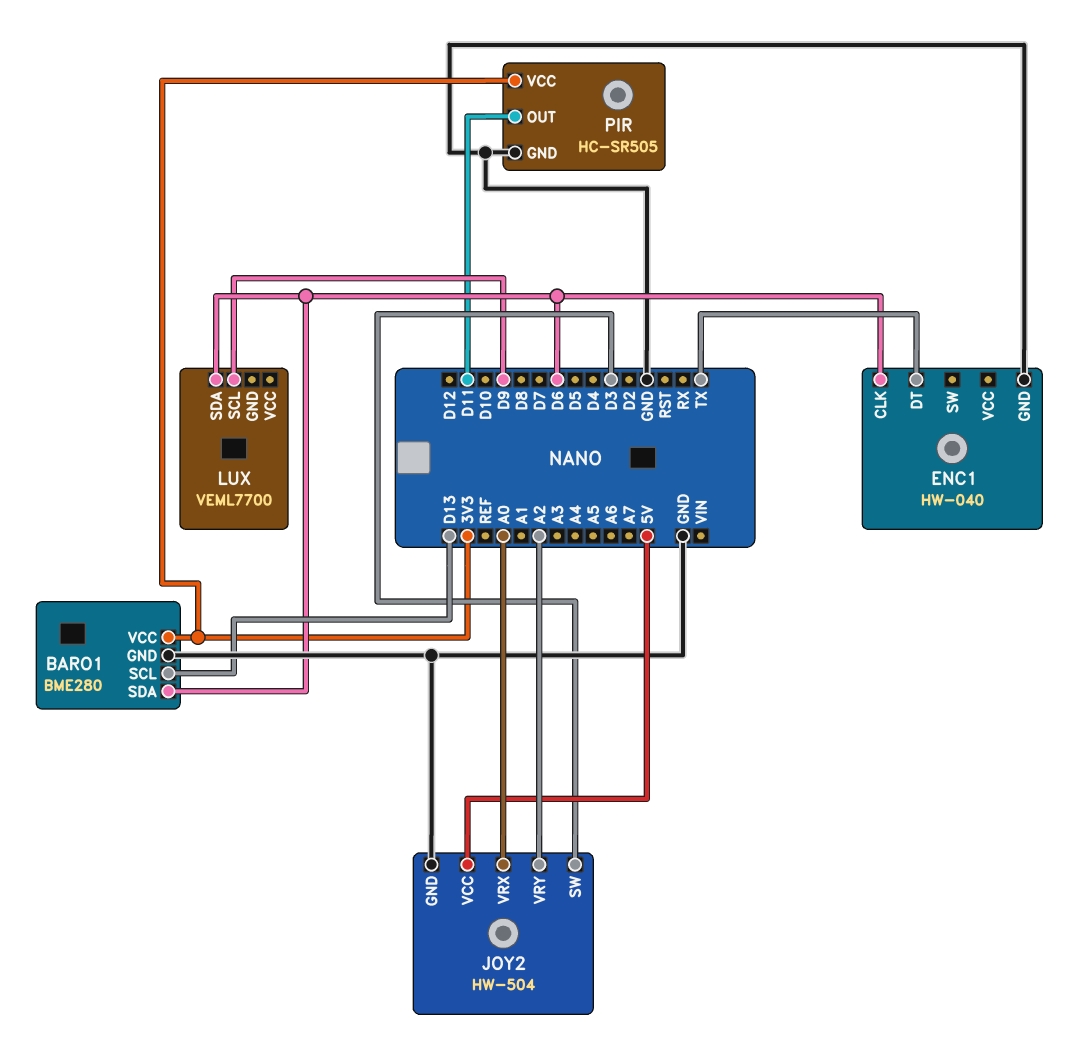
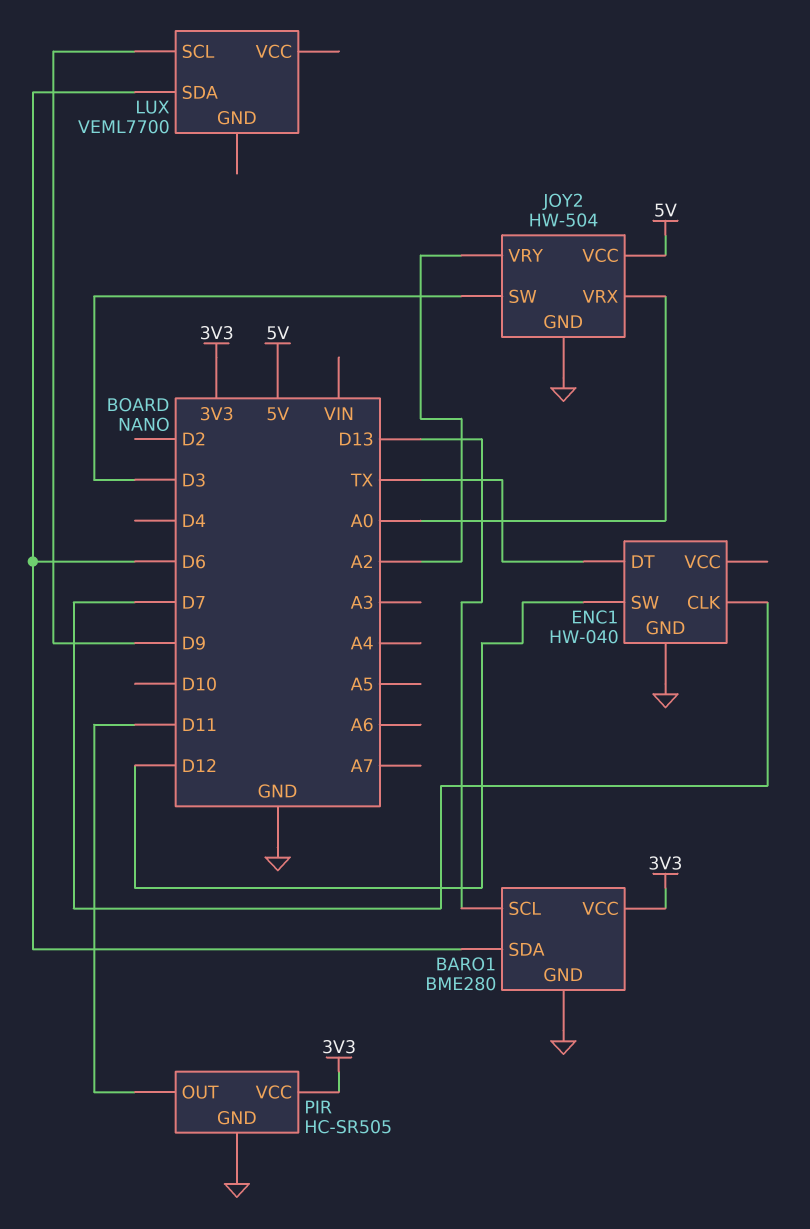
ENC1 pin CLK: D6 -> D7
ENC1 pin SW: none -> D12

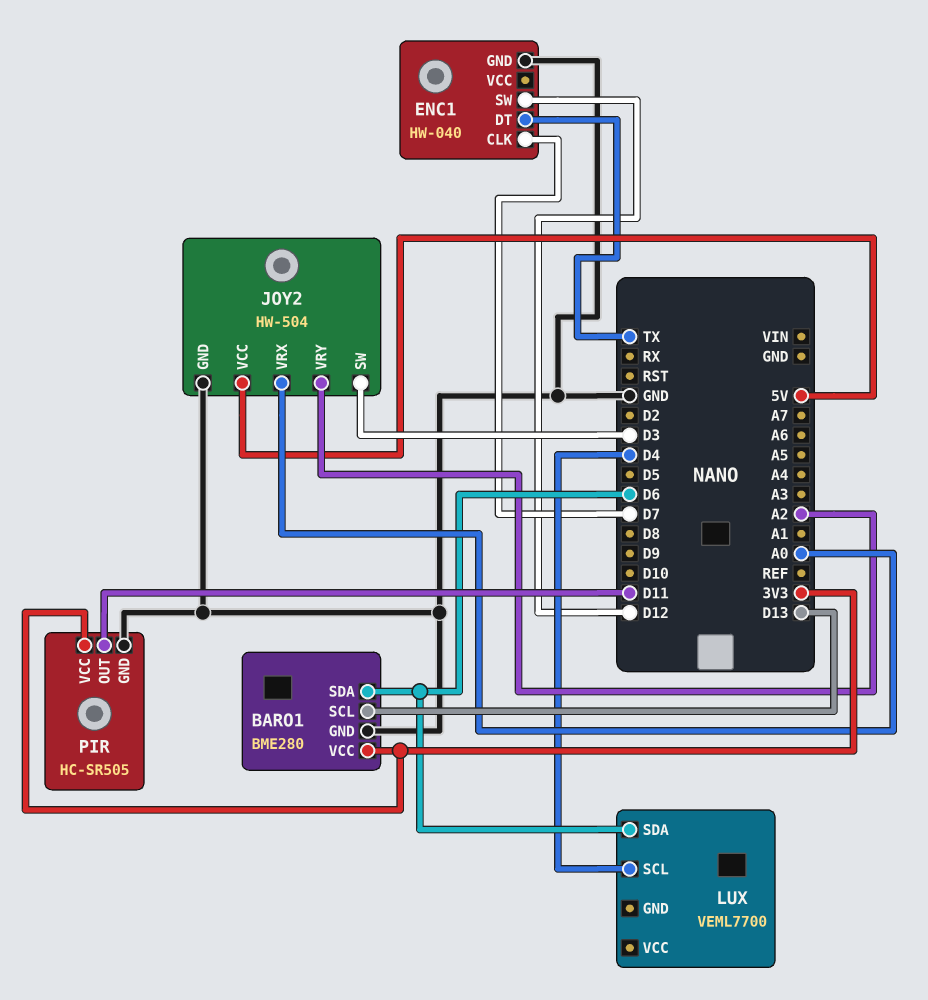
LUX pin SCL: D9 -> D4

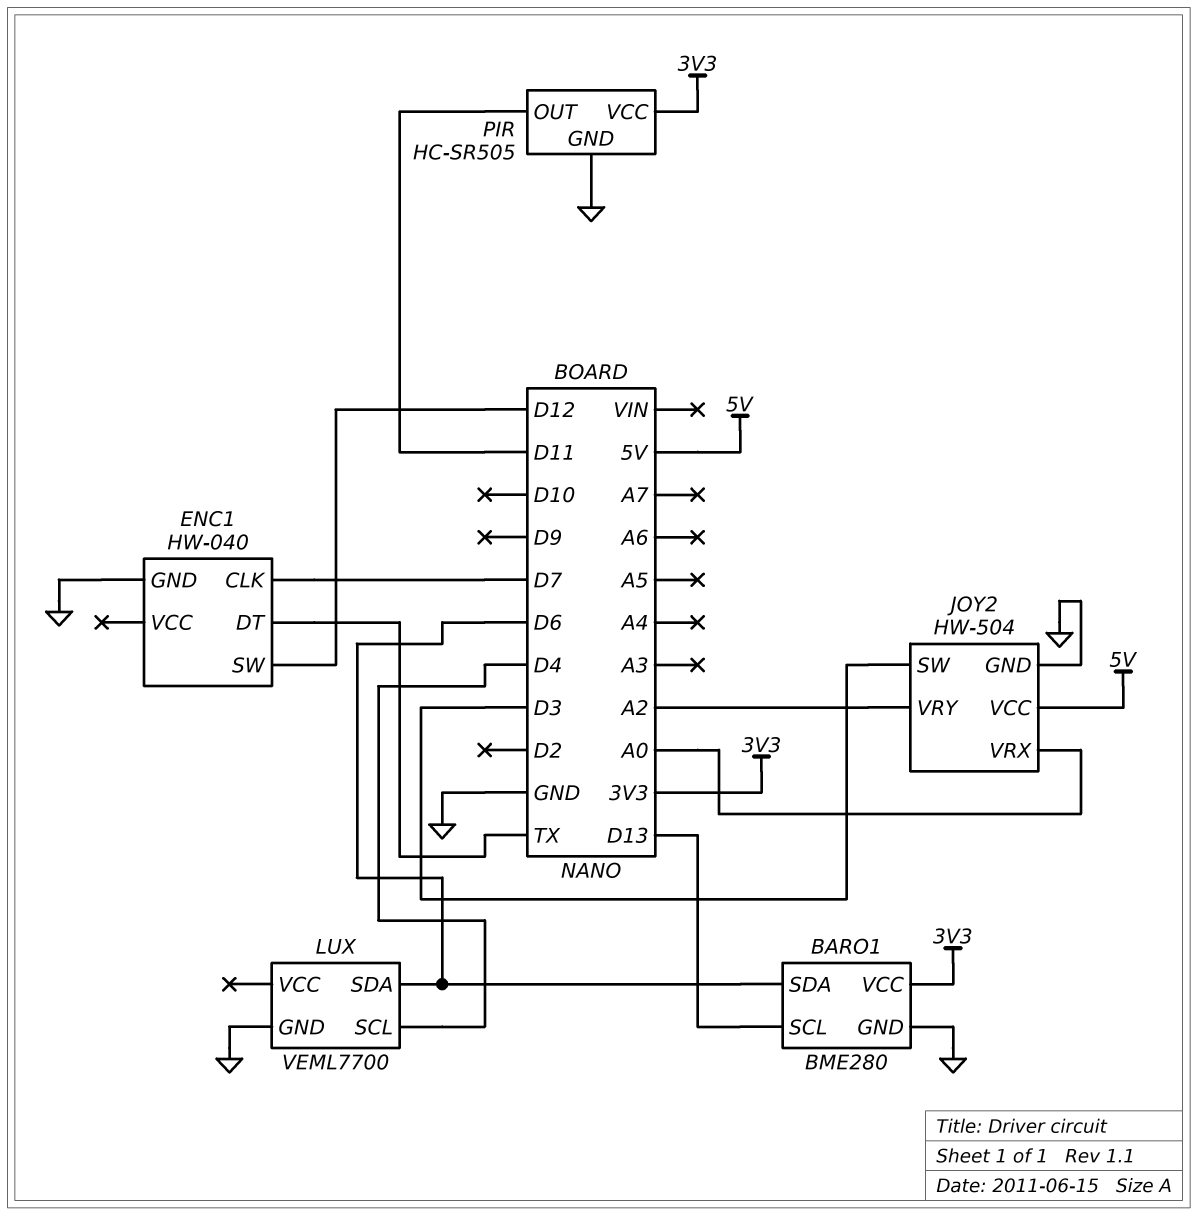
LUX pin GND: none -> GND

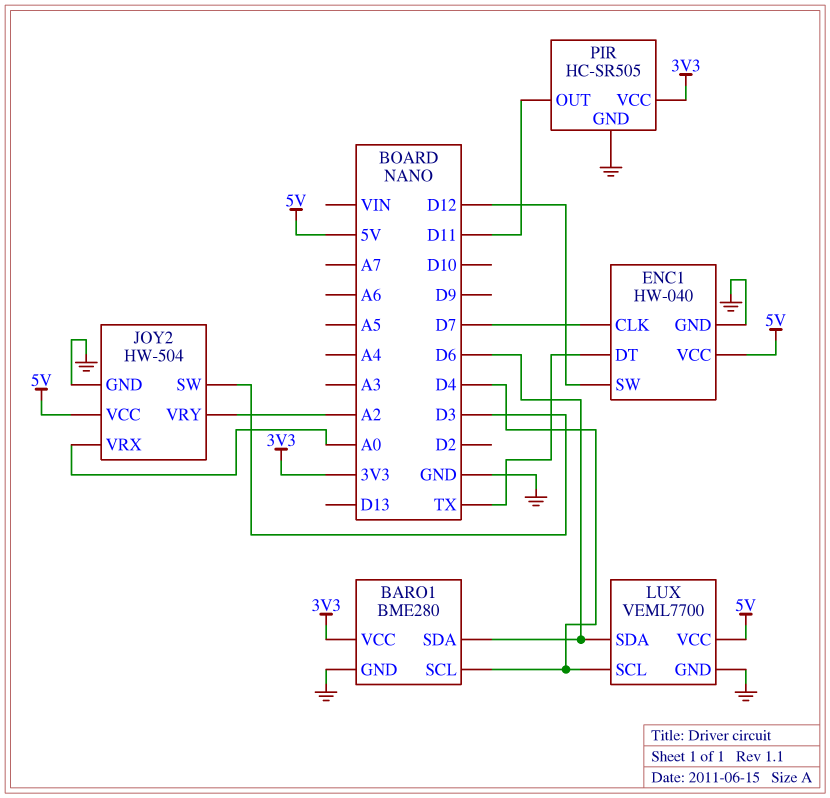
BARO1 pin SCL: D13 -> D4
ENC1 pin VCC: none -> 5V
LUX pin VCC: none -> 5V

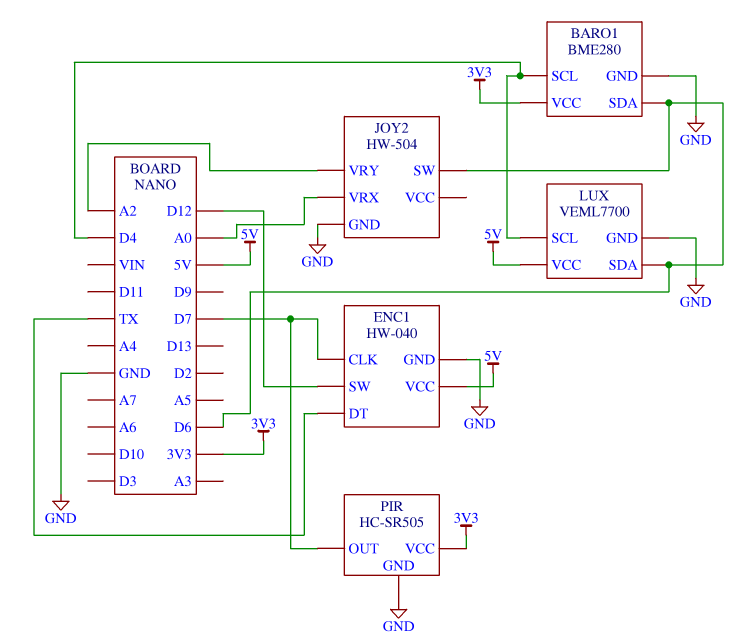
JOY2 pin SW: D3 -> D6
JOY2 pin VCC: 5V -> none
PIR pin OUT: D11 -> D7

